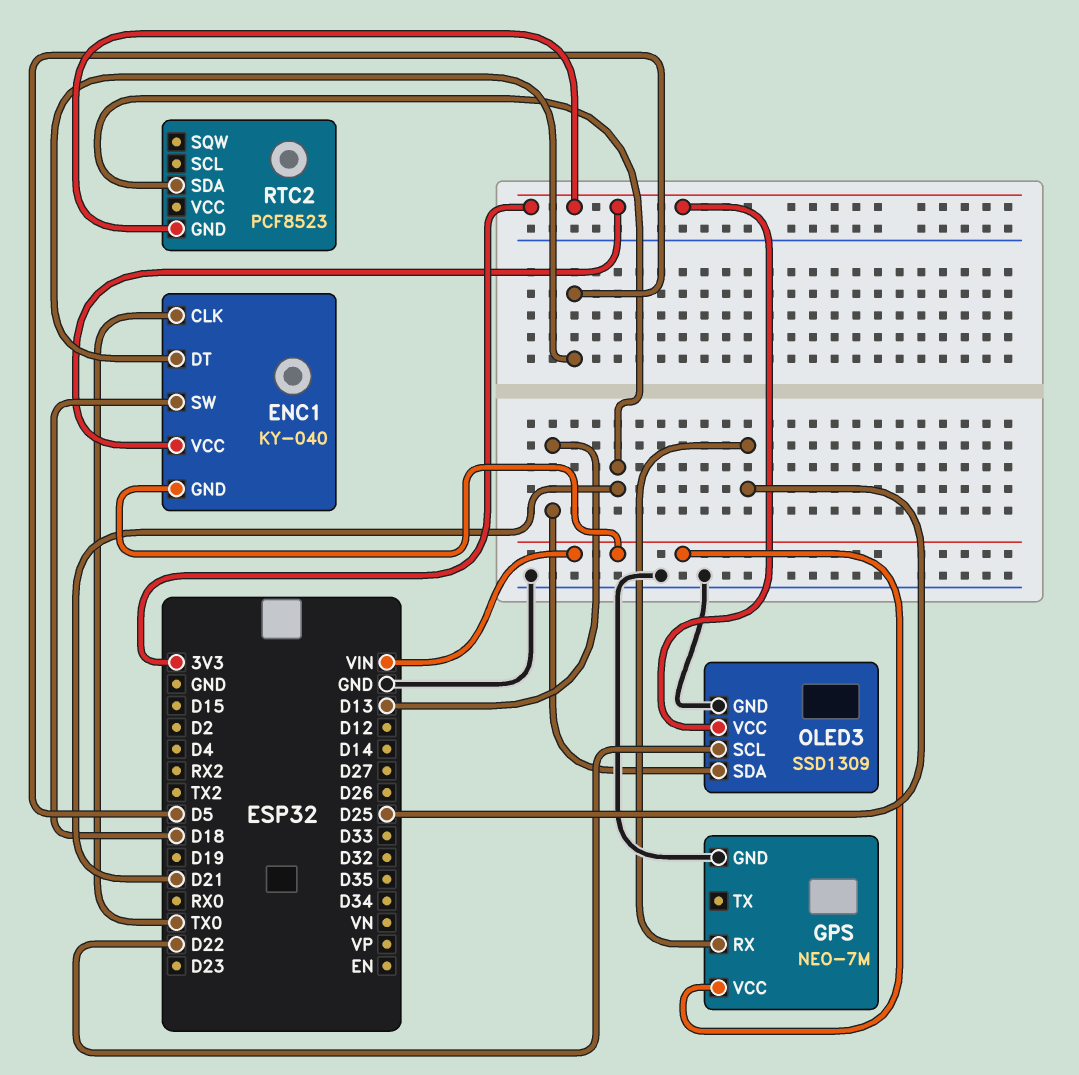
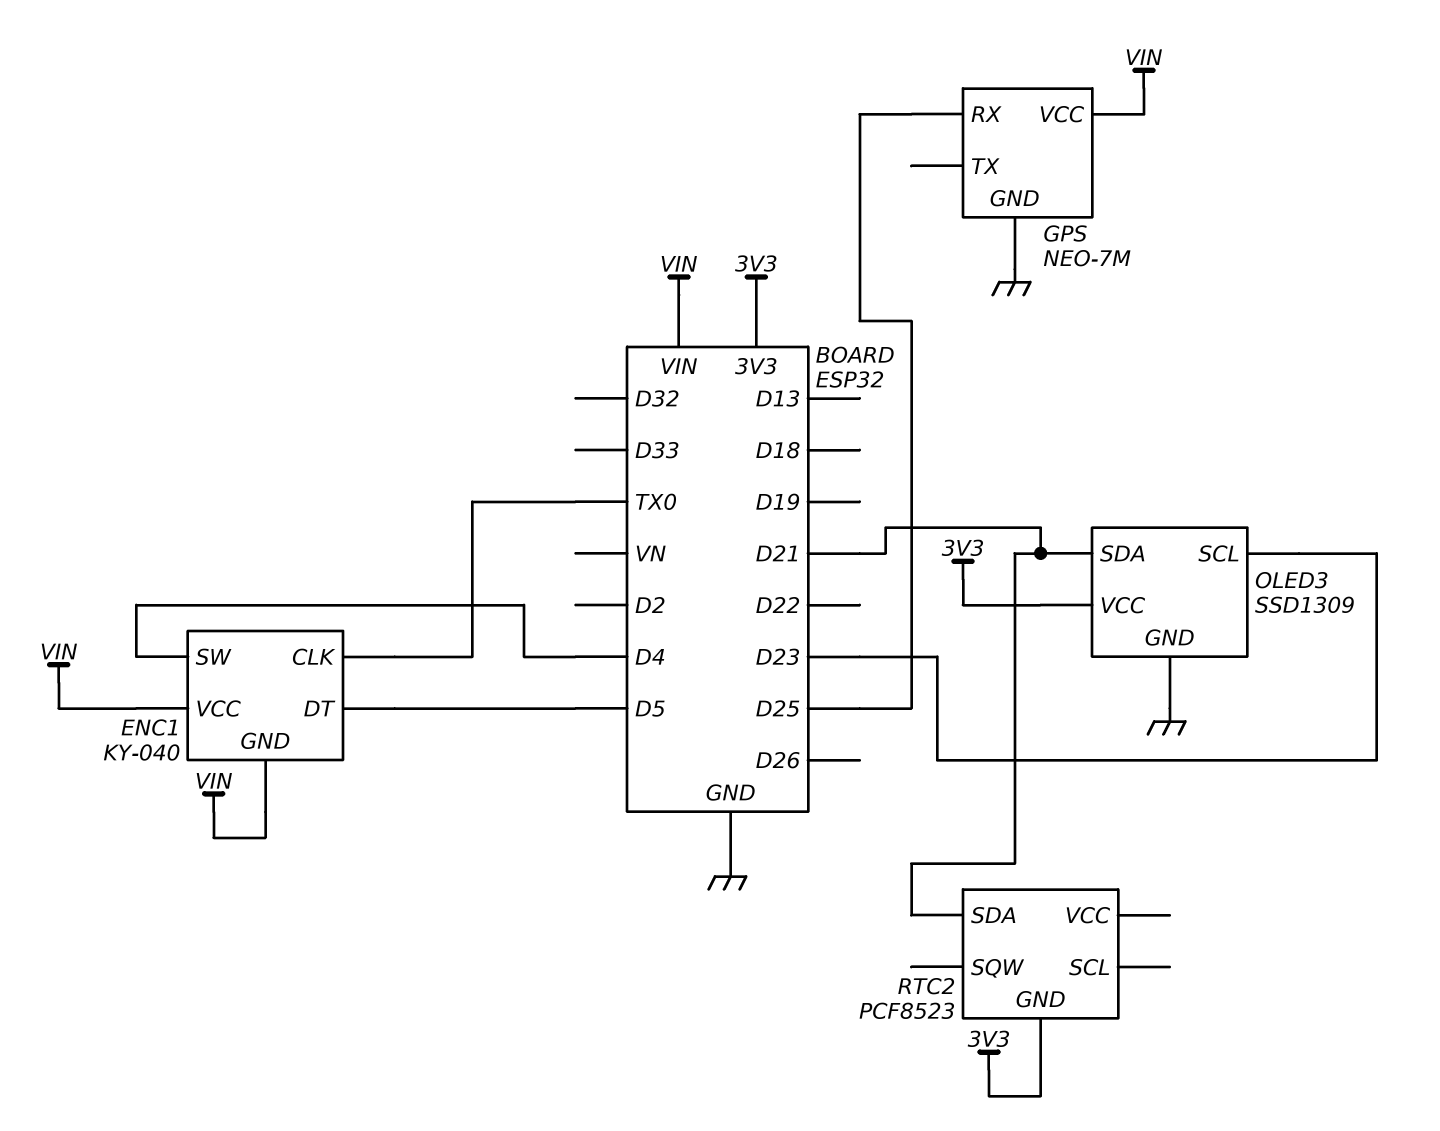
ENC1 pin SW: D18 -> D4
ENC1 pin VCC: 3V3 -> VIN
OLED3 pin SCL: D22 -> D23
OLED3 pin SDA: D13 -> D21

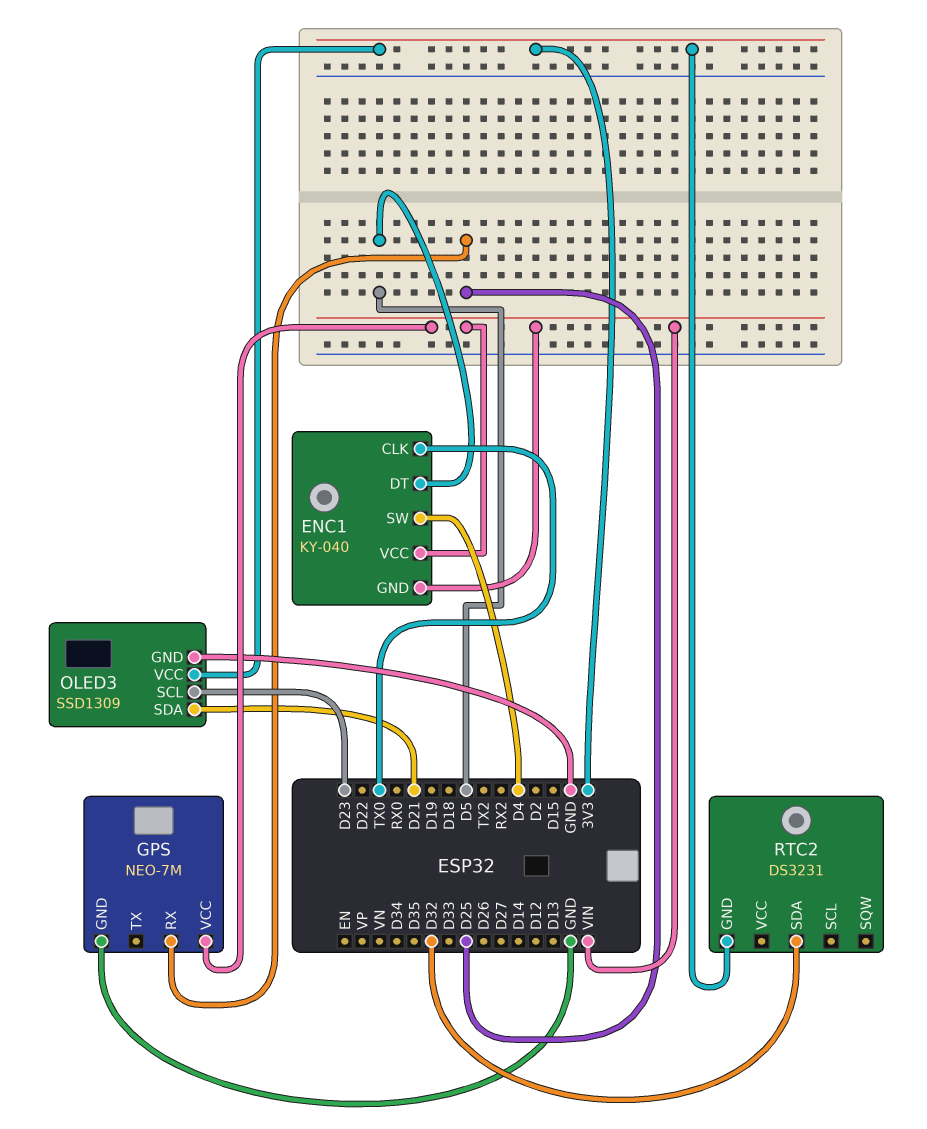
RTC2: PCF8523 -> DS3231
RTC2 pin SDA: D21 -> D32

